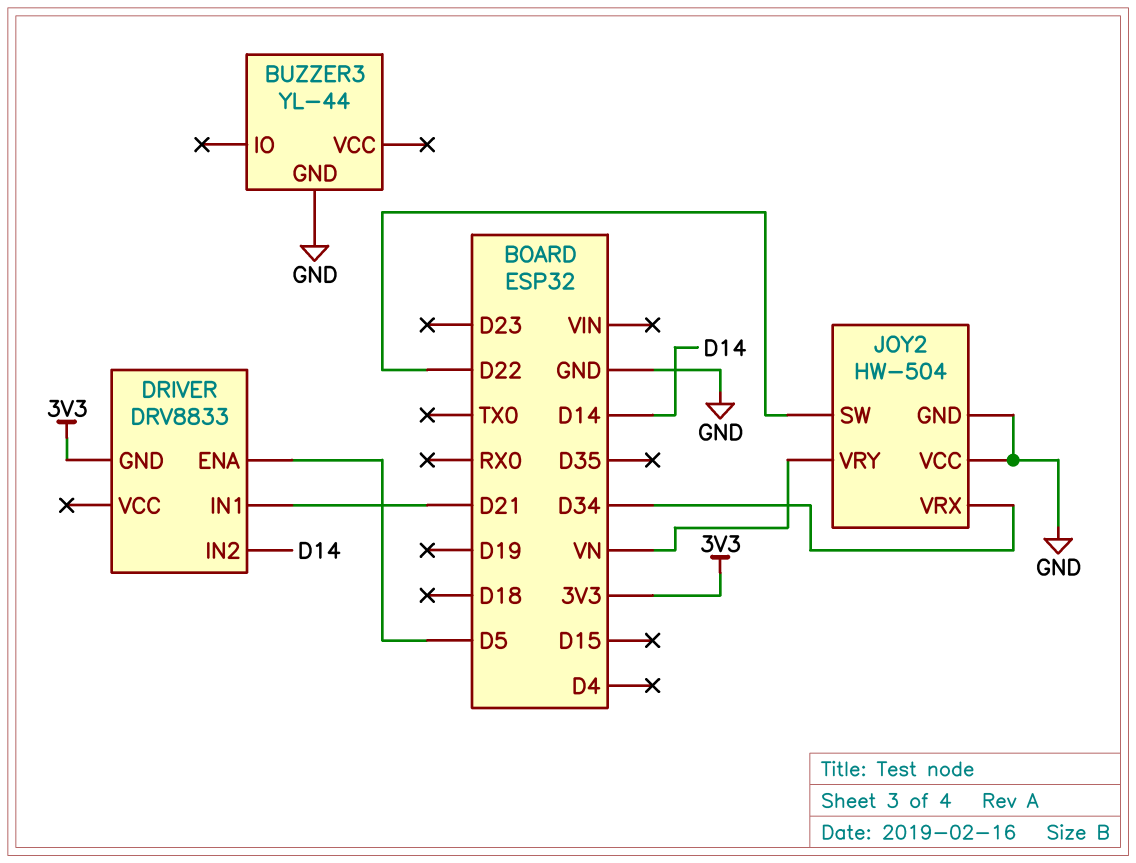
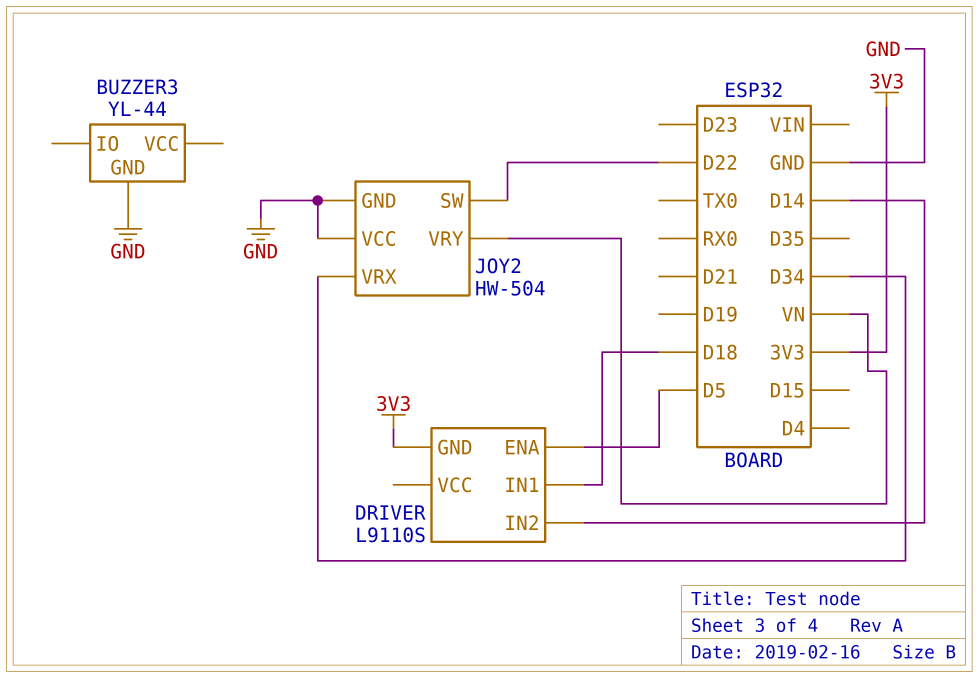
DRIVER: DRV8833 -> L9110S
DRIVER pin IN1: D21 -> D18

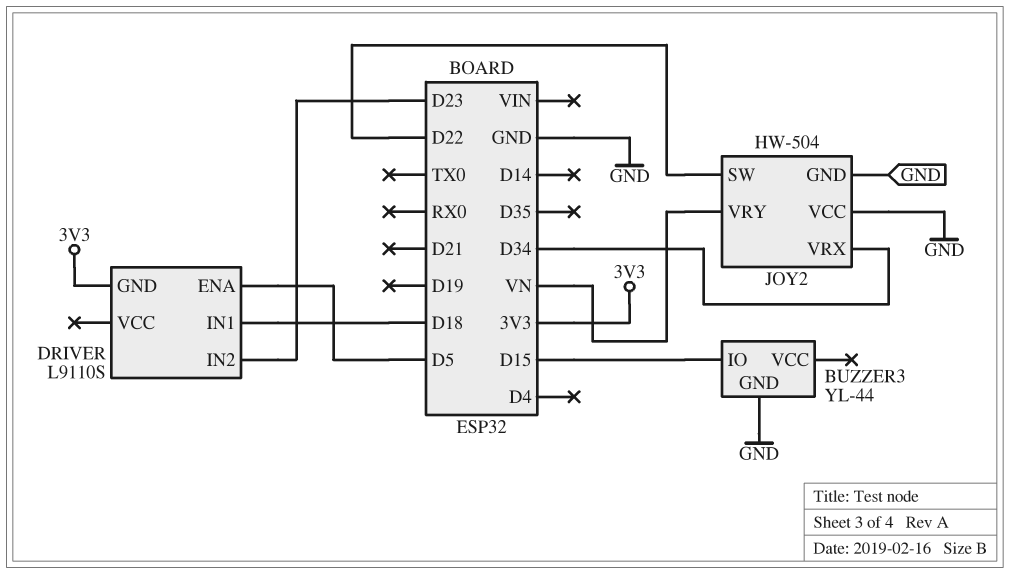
BUZZER3 pin IO: none -> D15
DRIVER pin IN2: D14 -> D23

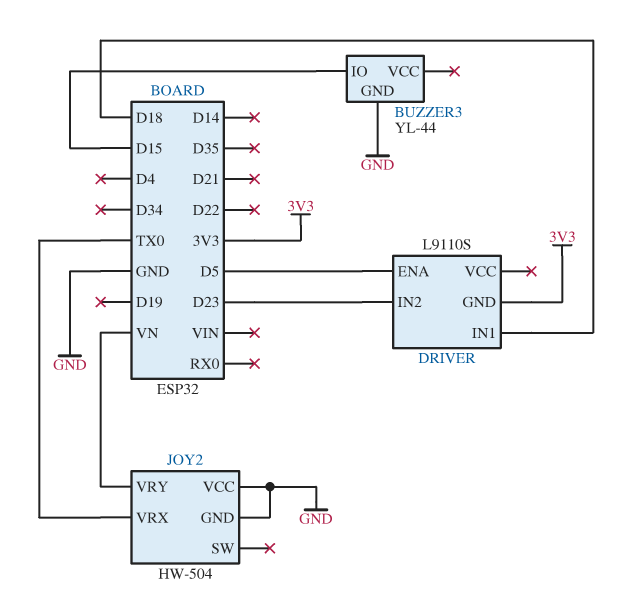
JOY2 pin SW: D22 -> none
JOY2 pin VRX: D34 -> TX0

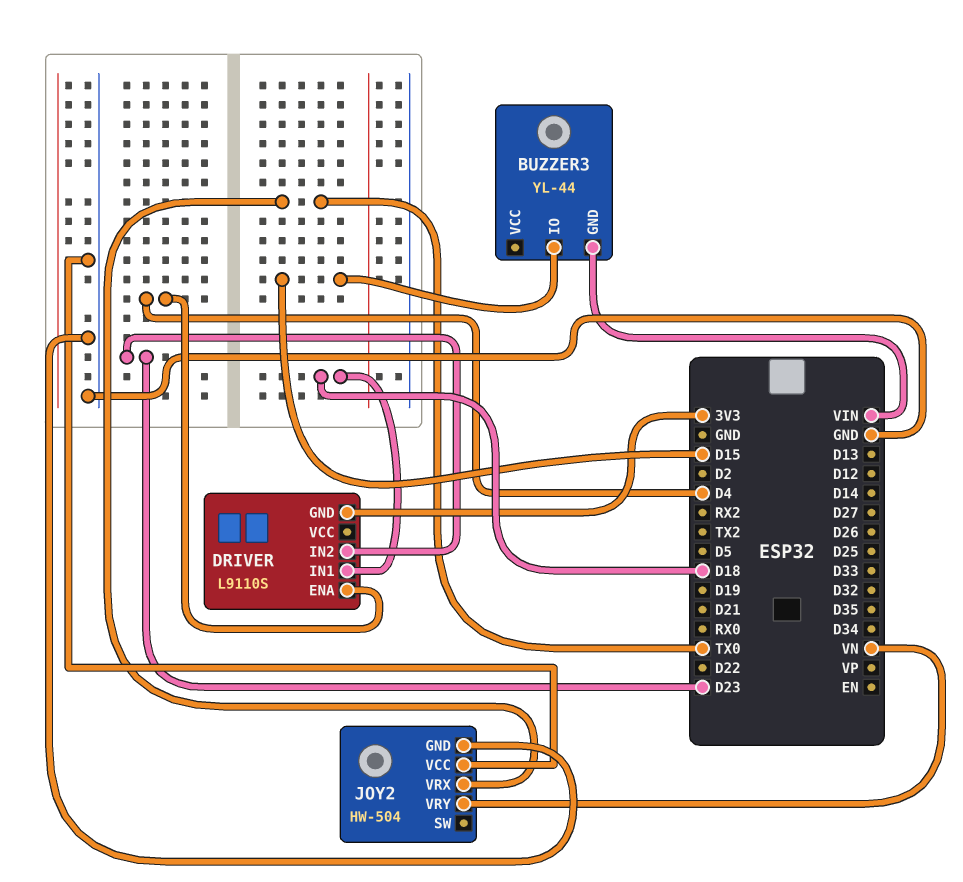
BUZZER3 pin GND: GND -> VIN
DRIVER pin ENA: D5 -> D4

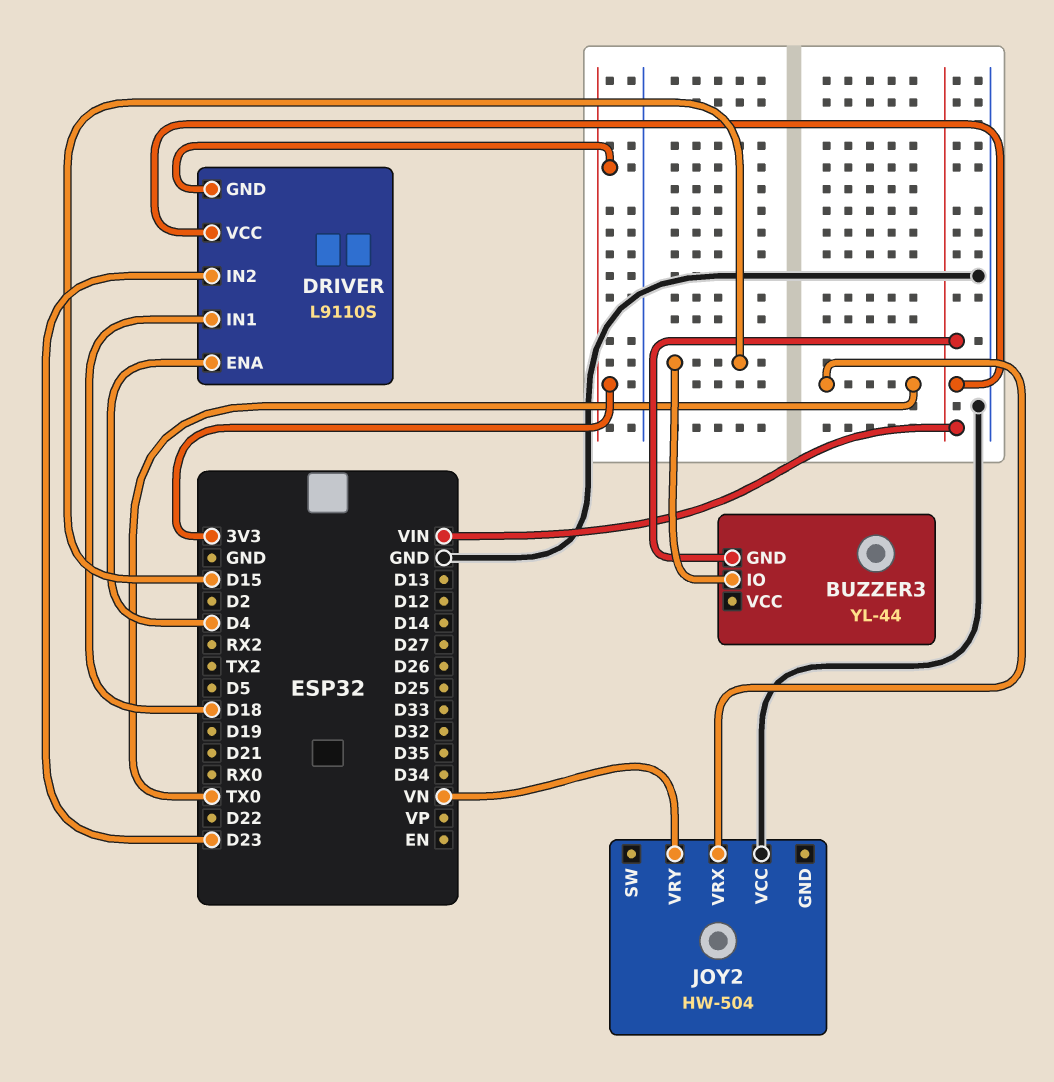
DRIVER pin VCC: none -> VIN
JOY2 pin GND: GND -> none

